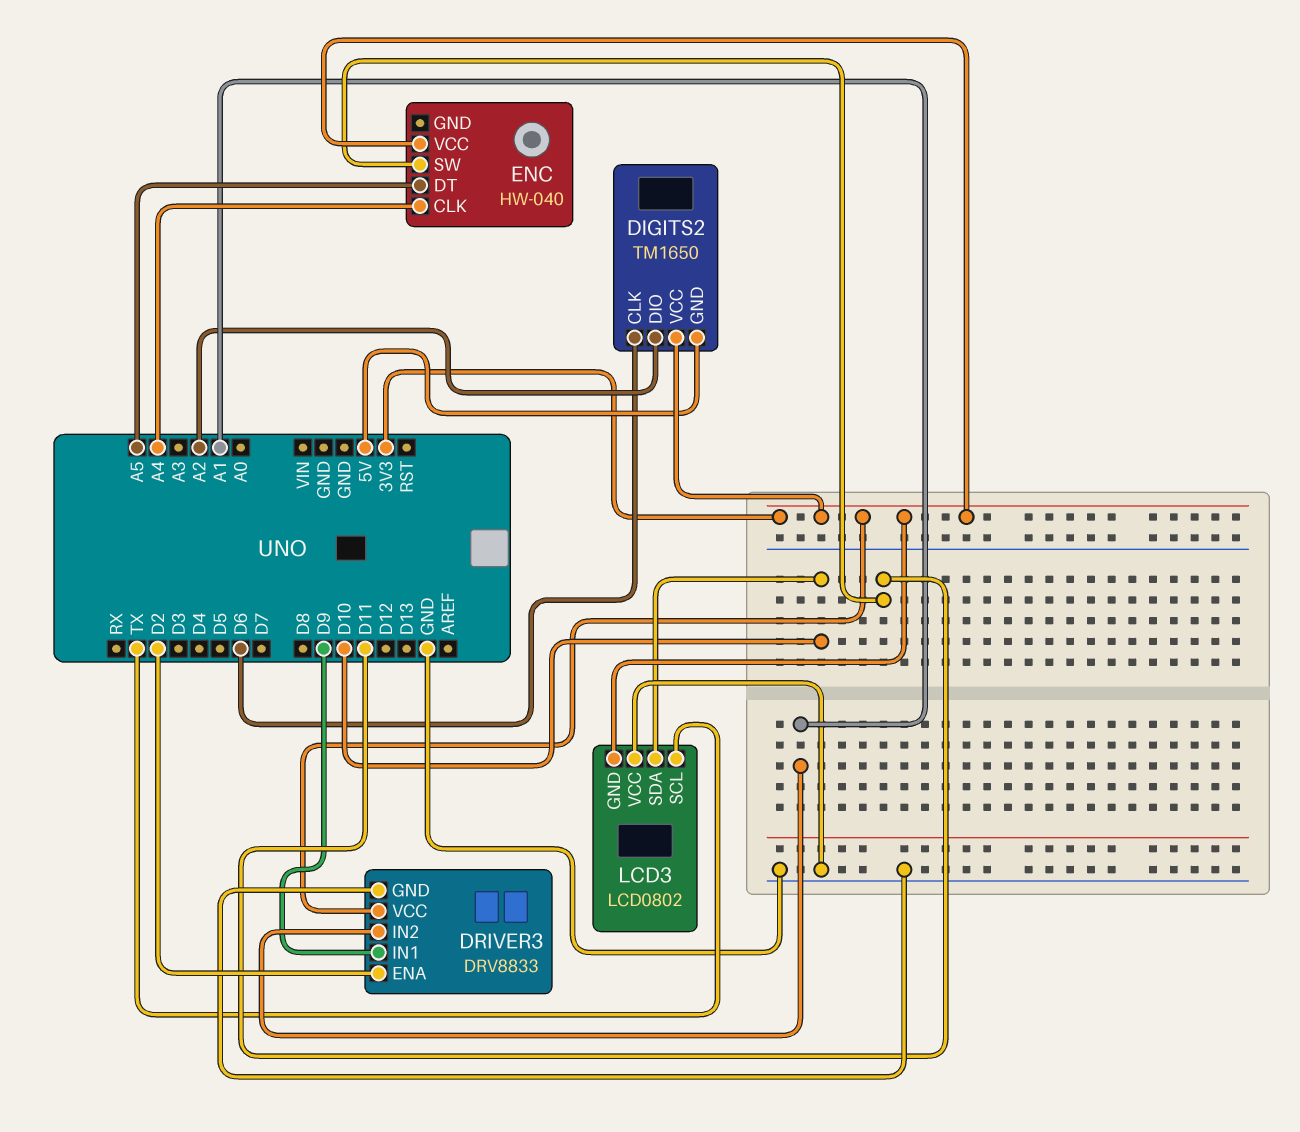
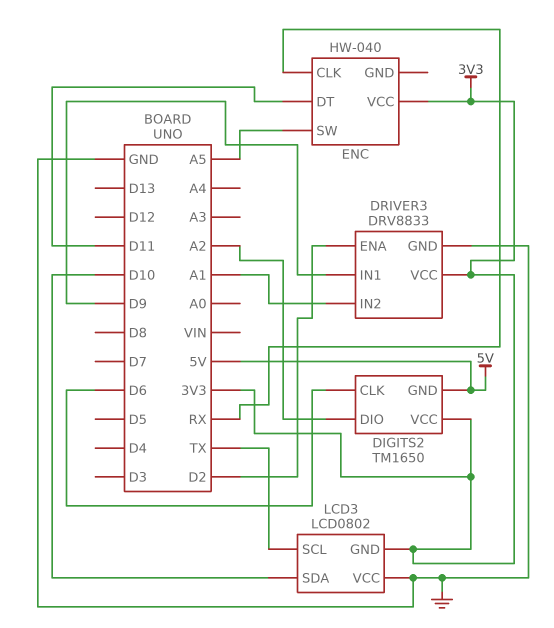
ENC pin CLK: A4 -> RX
ENC pin DT: A5 -> D11
ENC pin SW: D11 -> A5

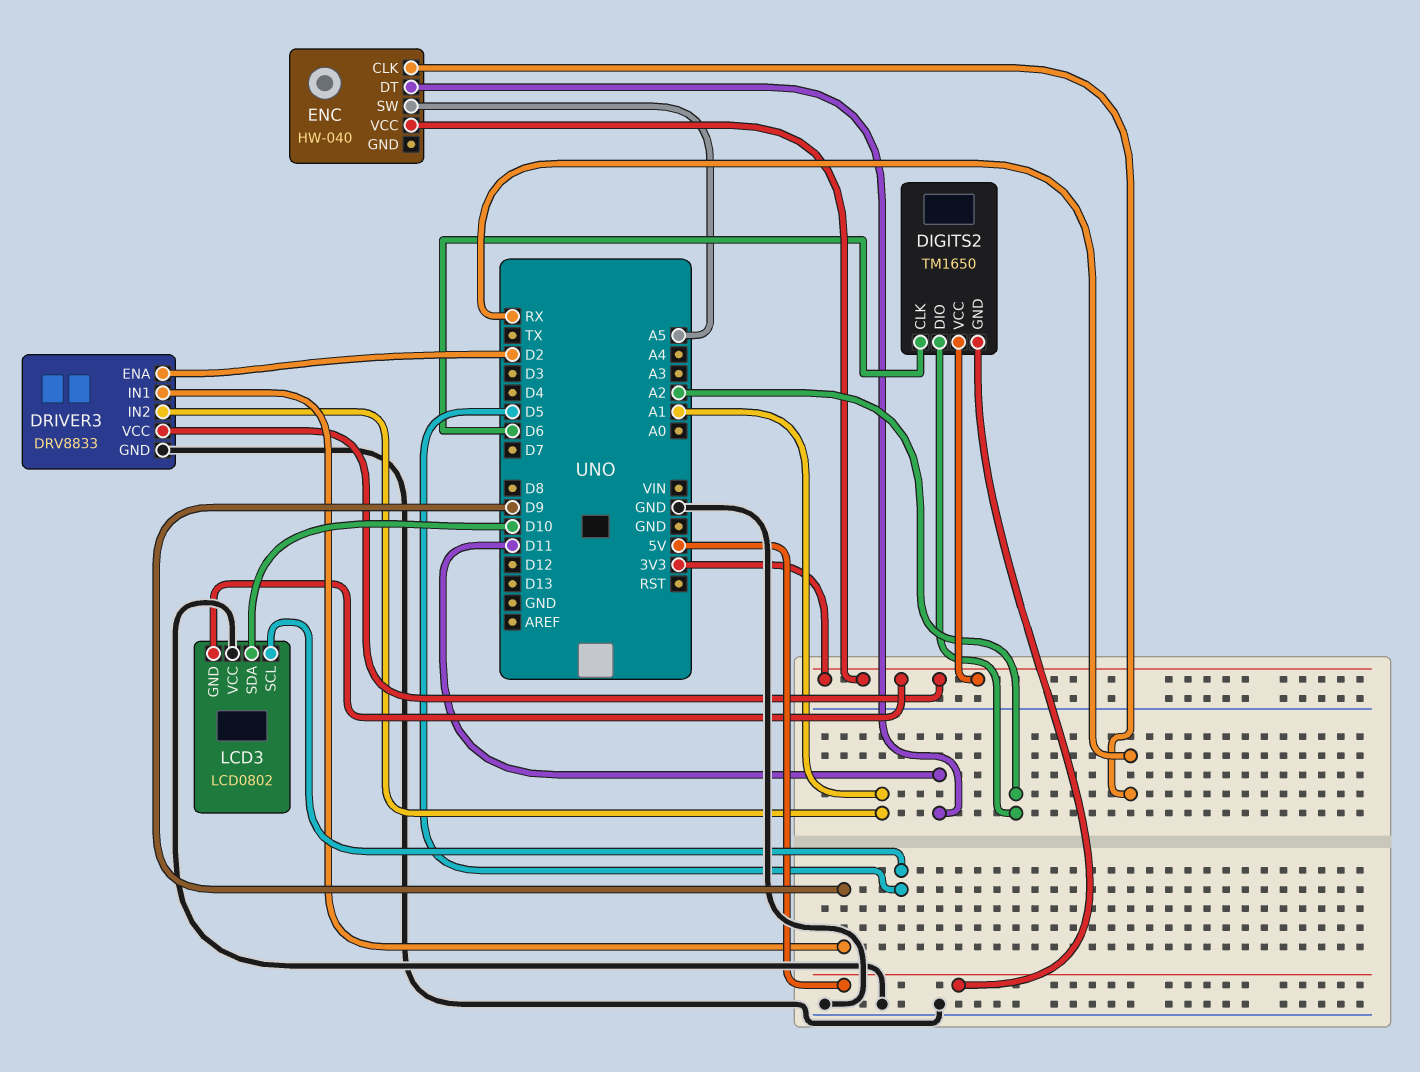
LCD3 pin SCL: TX -> D5

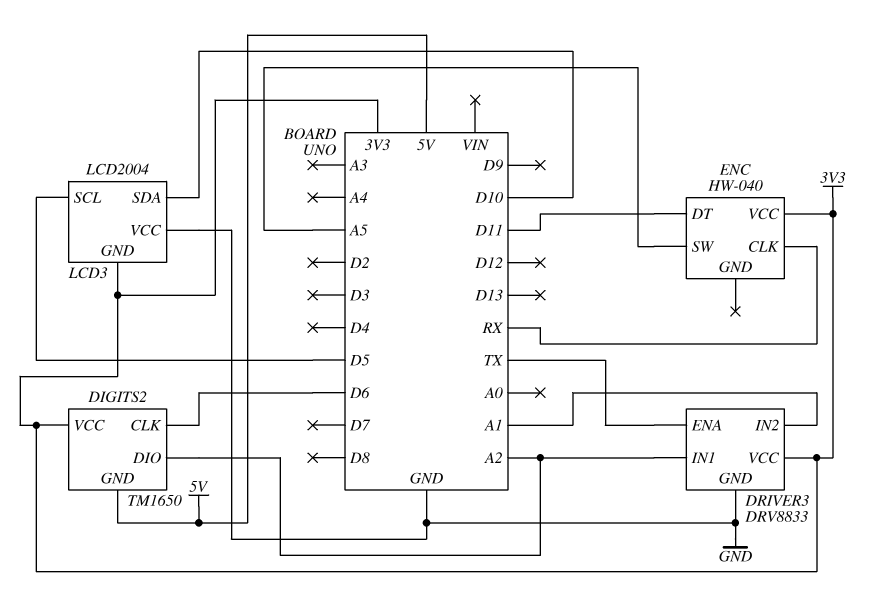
DRIVER3 pin ENA: D2 -> TX
DRIVER3 pin IN1: D9 -> A2
LCD3: LCD0802 -> LCD2004

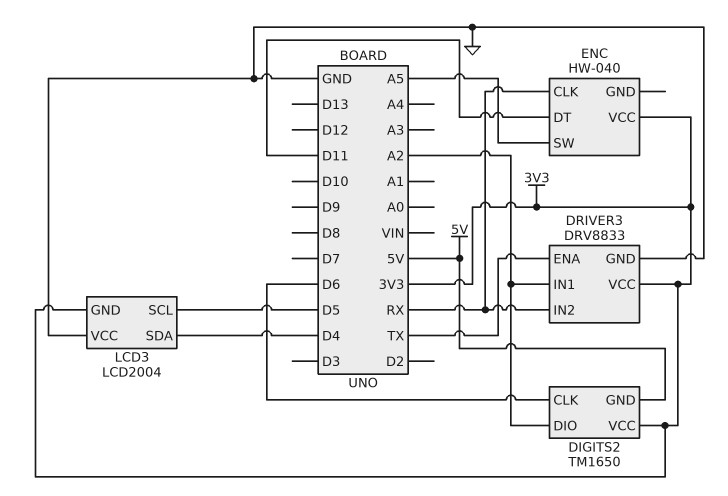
DRIVER3 pin IN2: A1 -> RX
LCD3 pin SDA: D10 -> D4

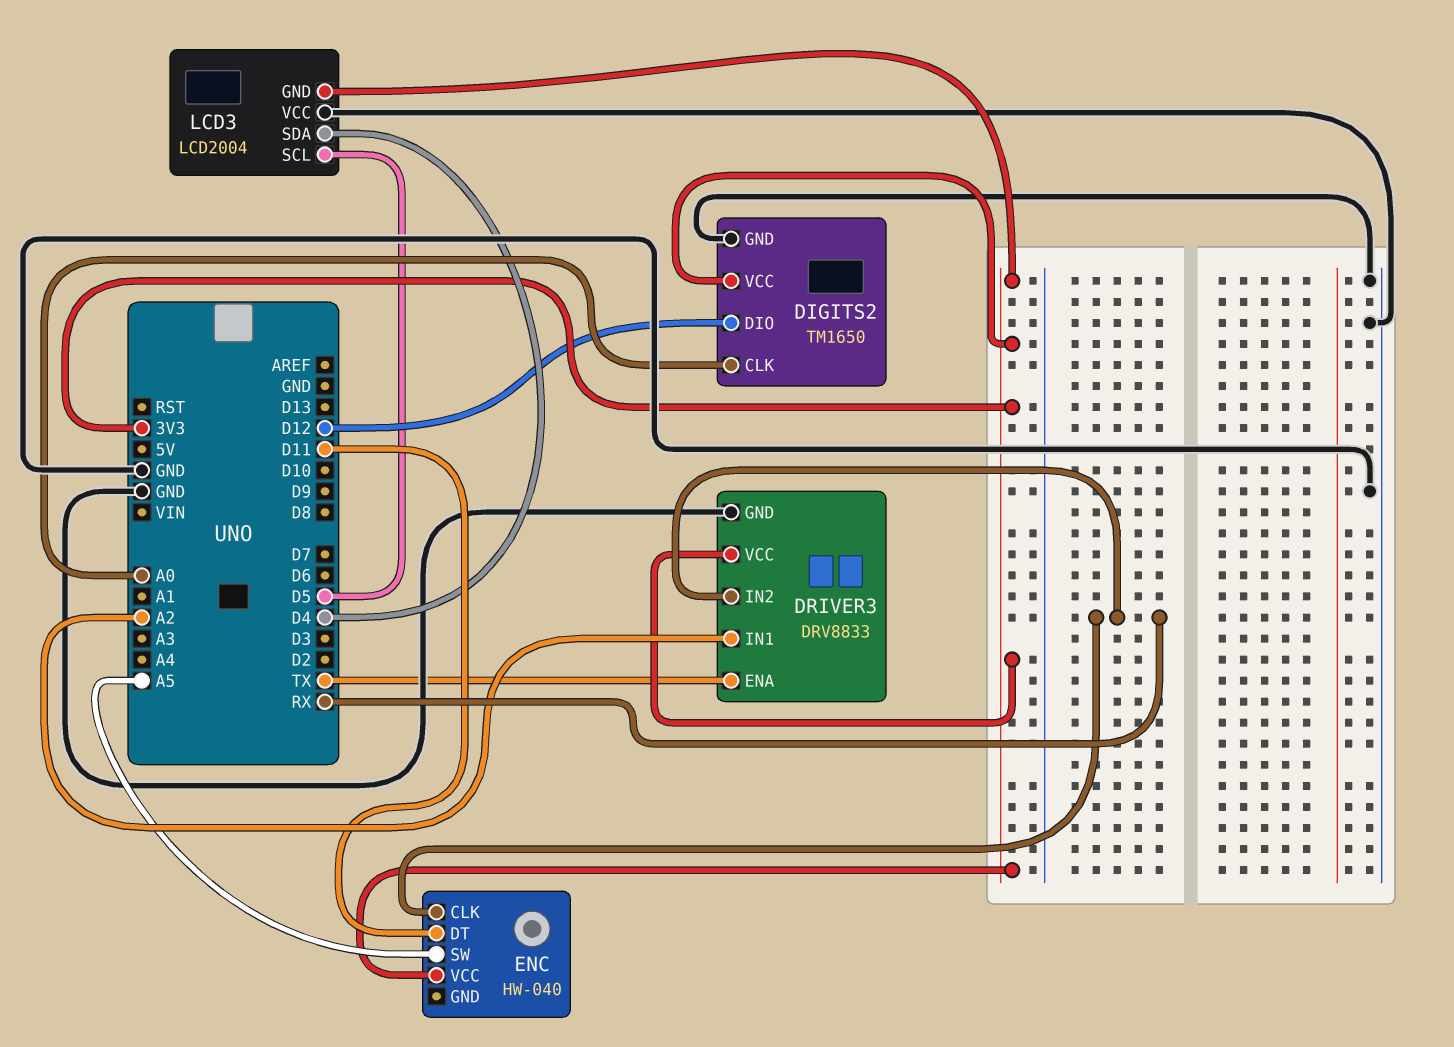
DIGITS2 pin CLK: D6 -> A0
DIGITS2 pin DIO: A2 -> D12
DIGITS2 pin GND: 5V -> GND

